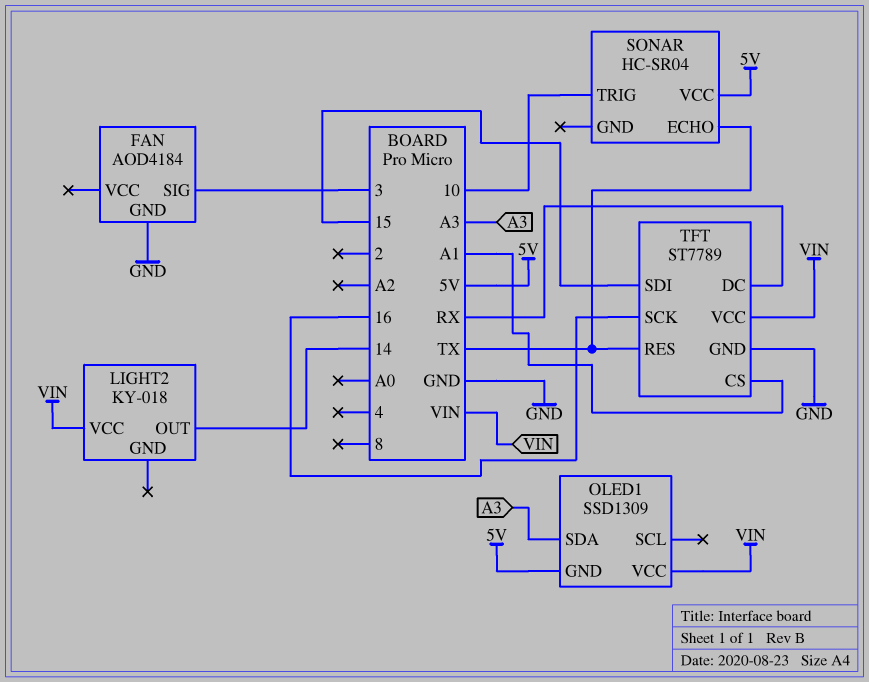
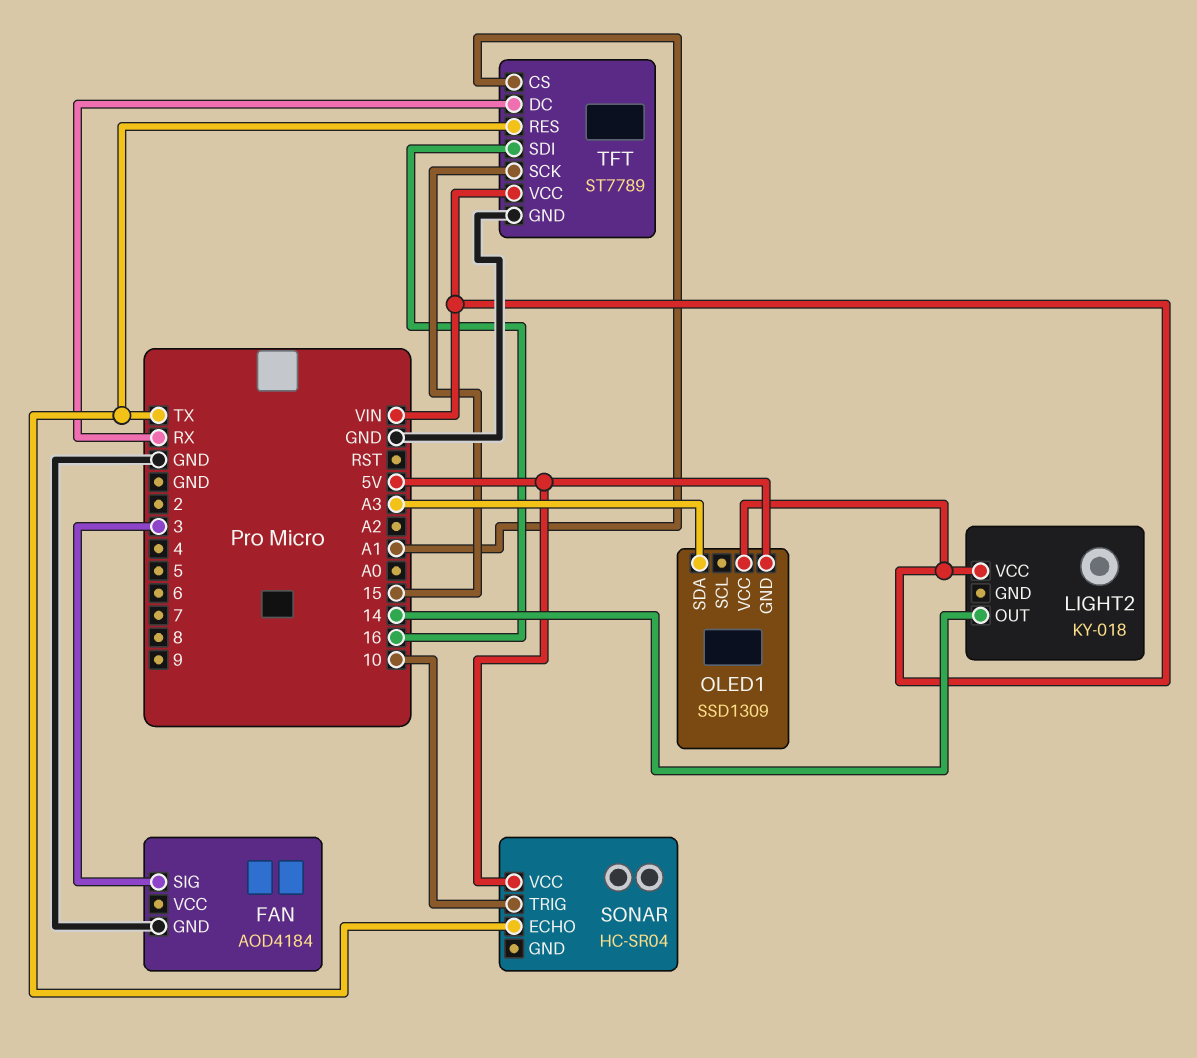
TFT pin SCK: 16 -> 15
TFT pin SDI: 15 -> 16

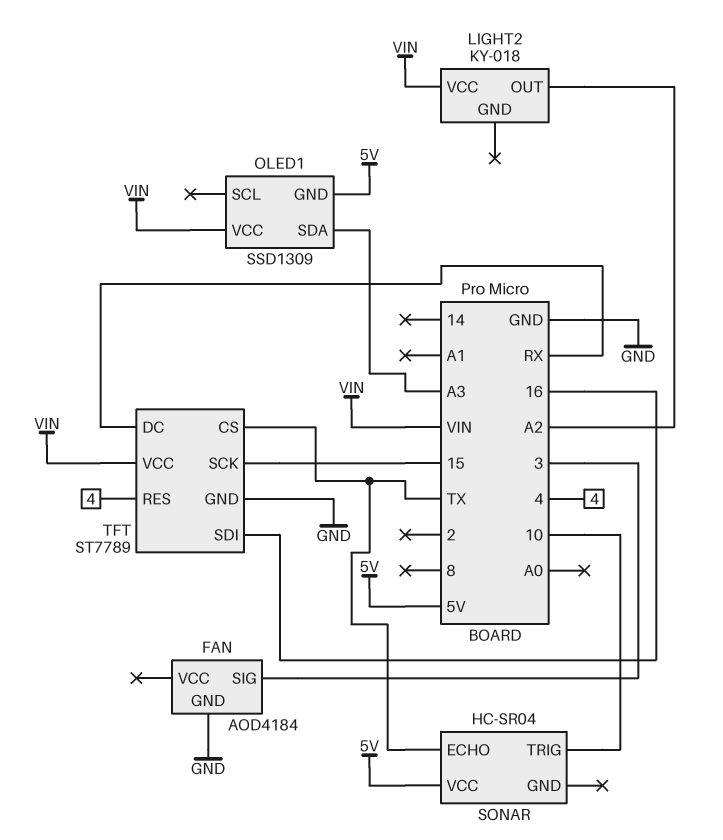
LIGHT2 pin OUT: 14 -> A2
TFT pin CS: A1 -> TX
TFT pin RES: TX -> 4

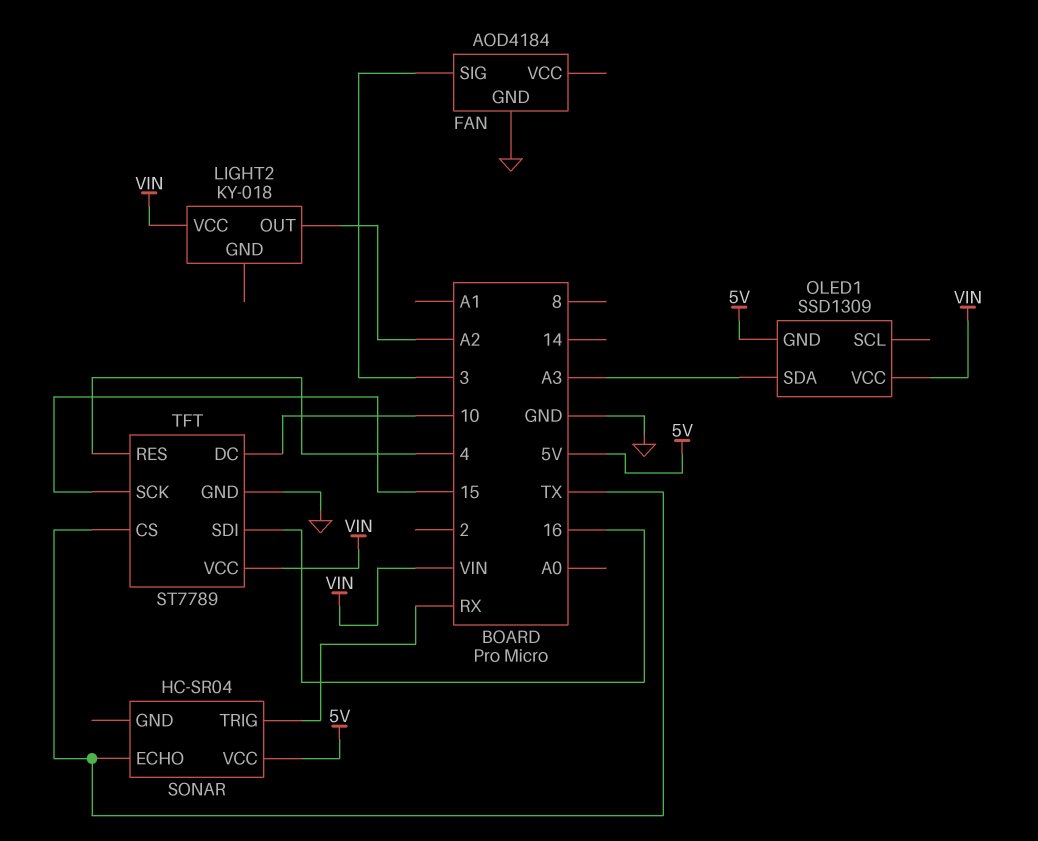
SONAR pin TRIG: 10 -> RX
TFT pin DC: RX -> 10

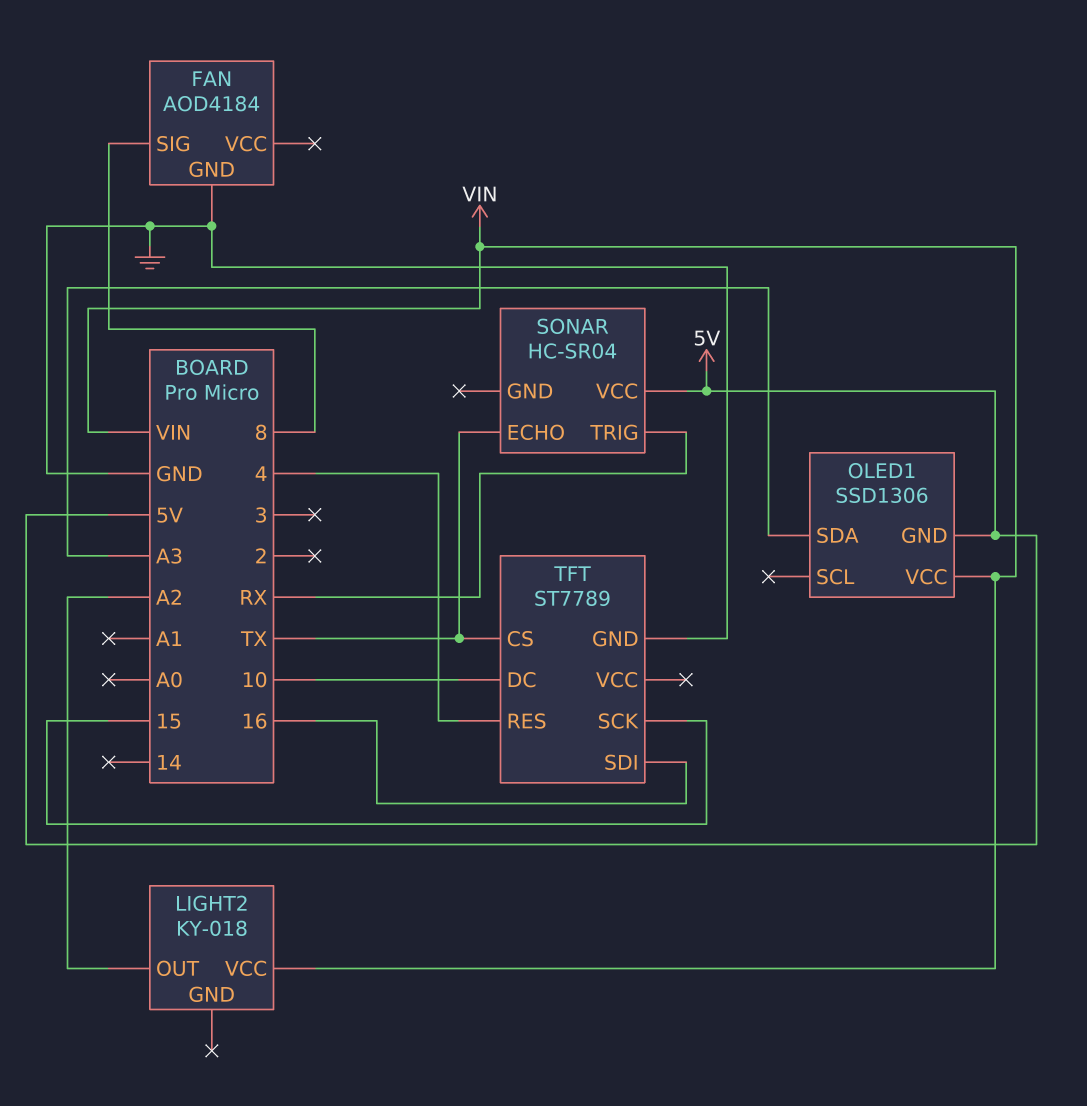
FAN pin SIG: 3 -> 8
OLED1: SSD1309 -> SSD1306
TFT pin VCC: VIN -> none

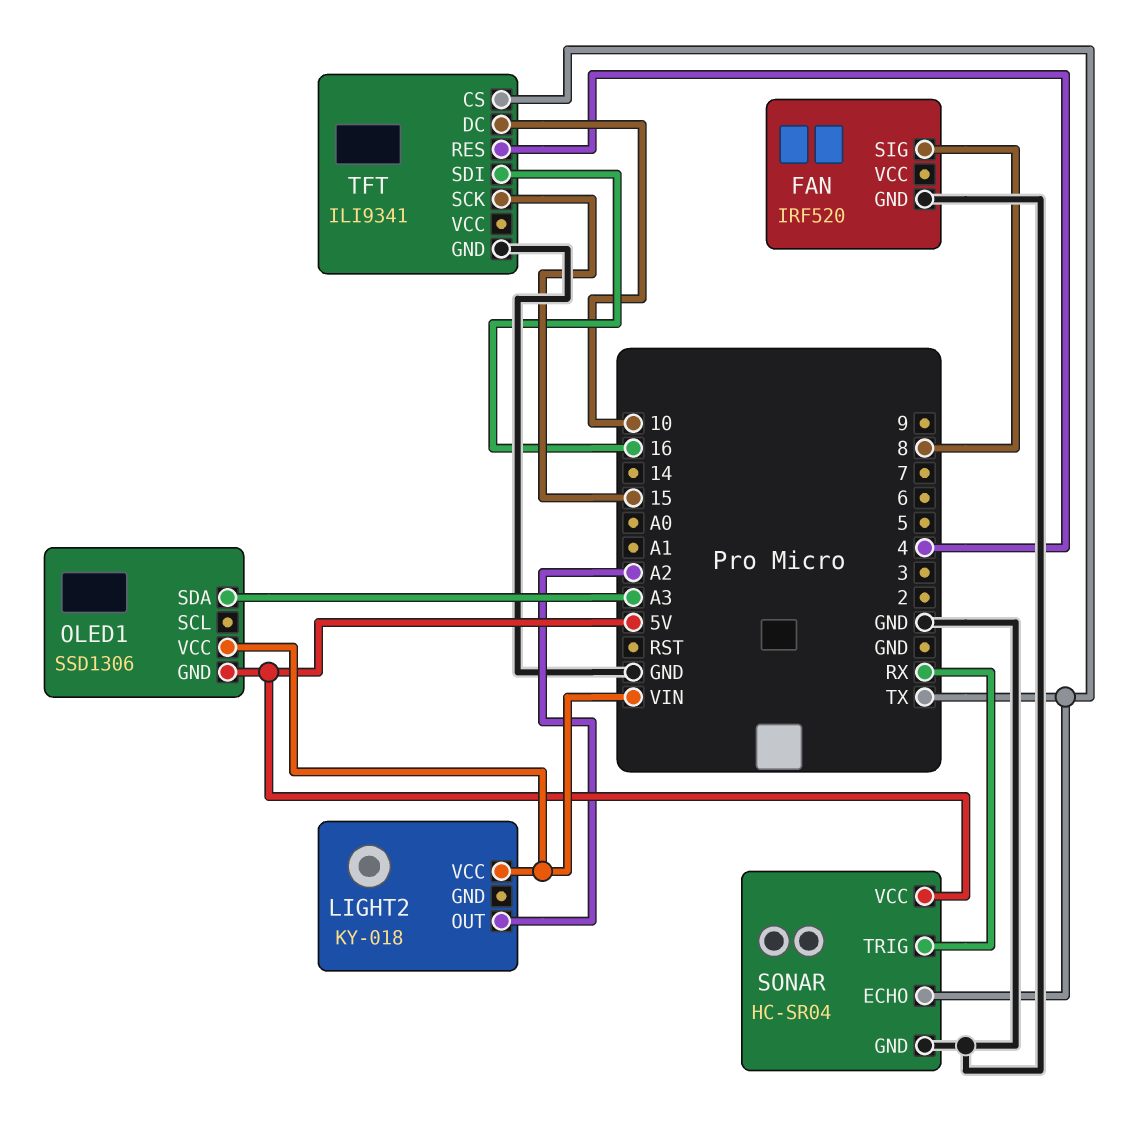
FAN: AOD4184 -> IRF520
SONAR pin GND: none -> GND
TFT: ST7789 -> ILI9341

